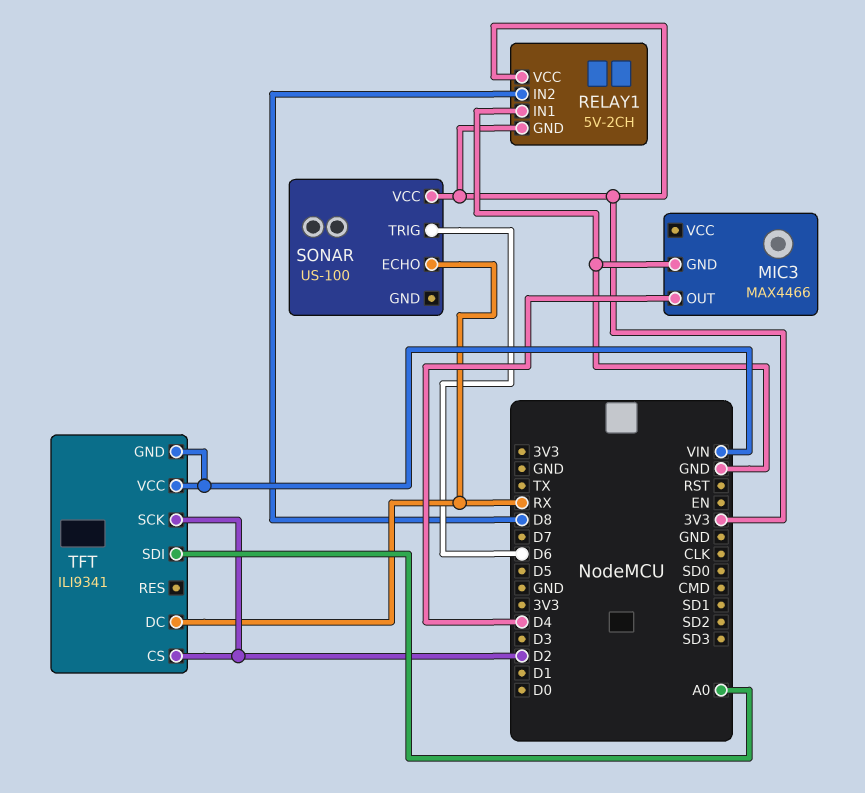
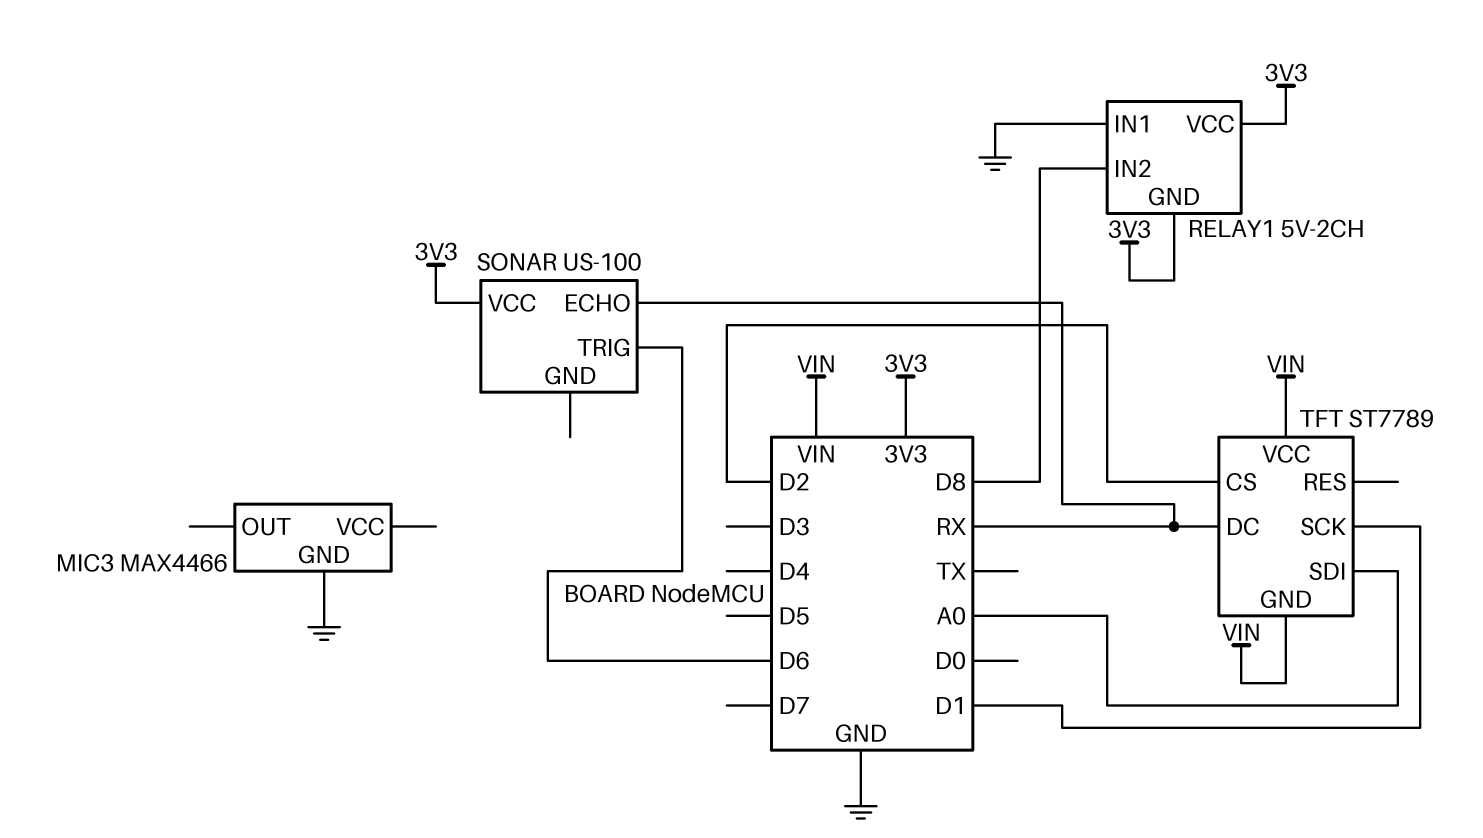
MIC3 pin OUT: D4 -> none
TFT: ILI9341 -> ST7789
TFT pin SCK: D2 -> D1

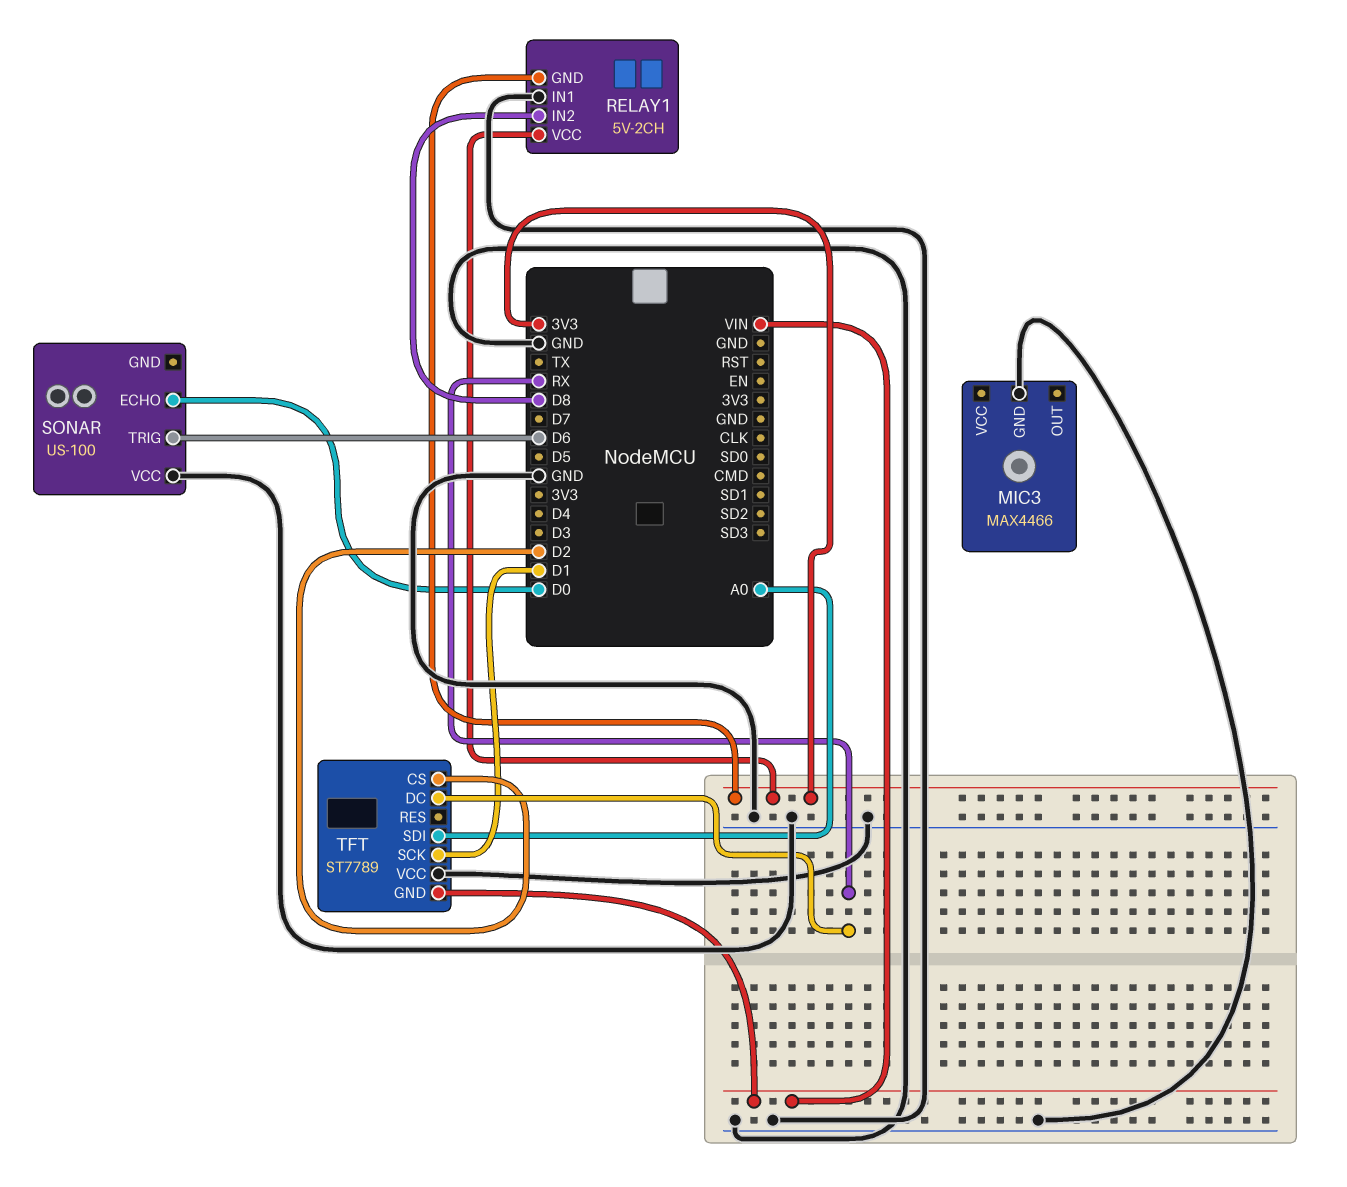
SONAR pin ECHO: RX -> D0
SONAR pin VCC: 3V3 -> GND
TFT pin VCC: VIN -> GND

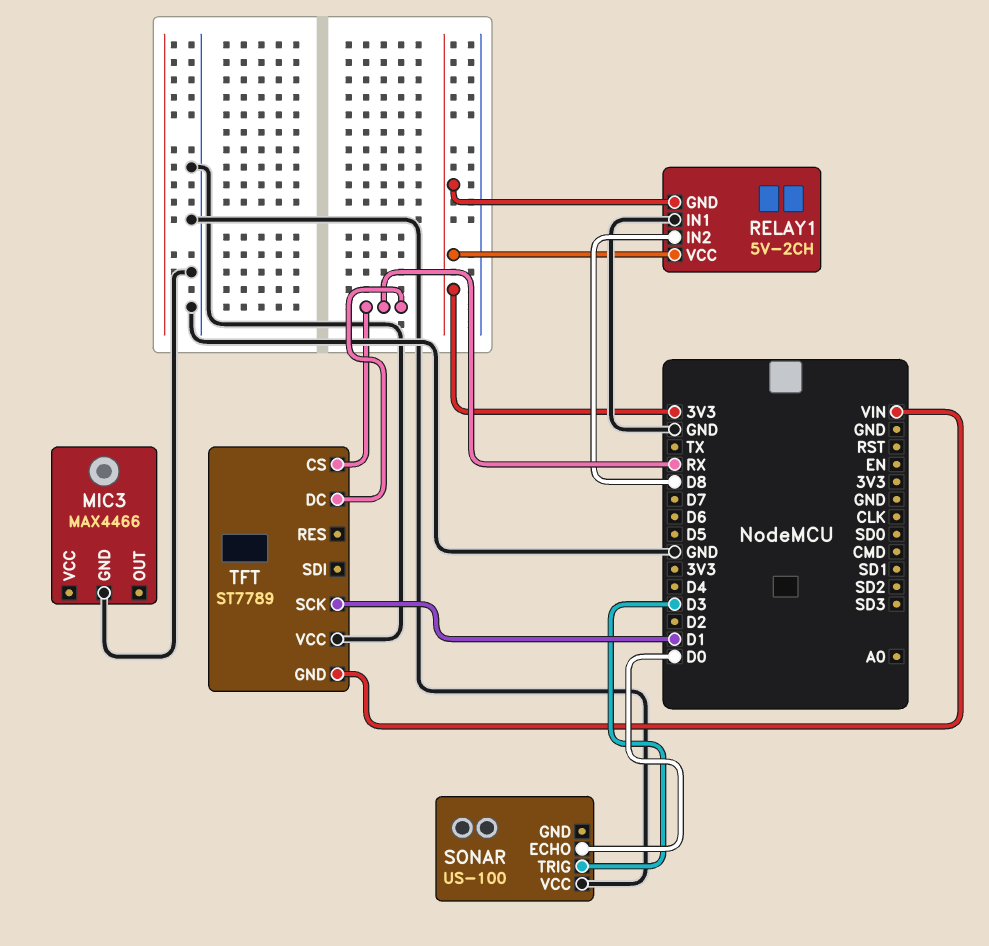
SONAR pin TRIG: D6 -> D3
TFT pin CS: D2 -> RX
TFT pin SDI: A0 -> none

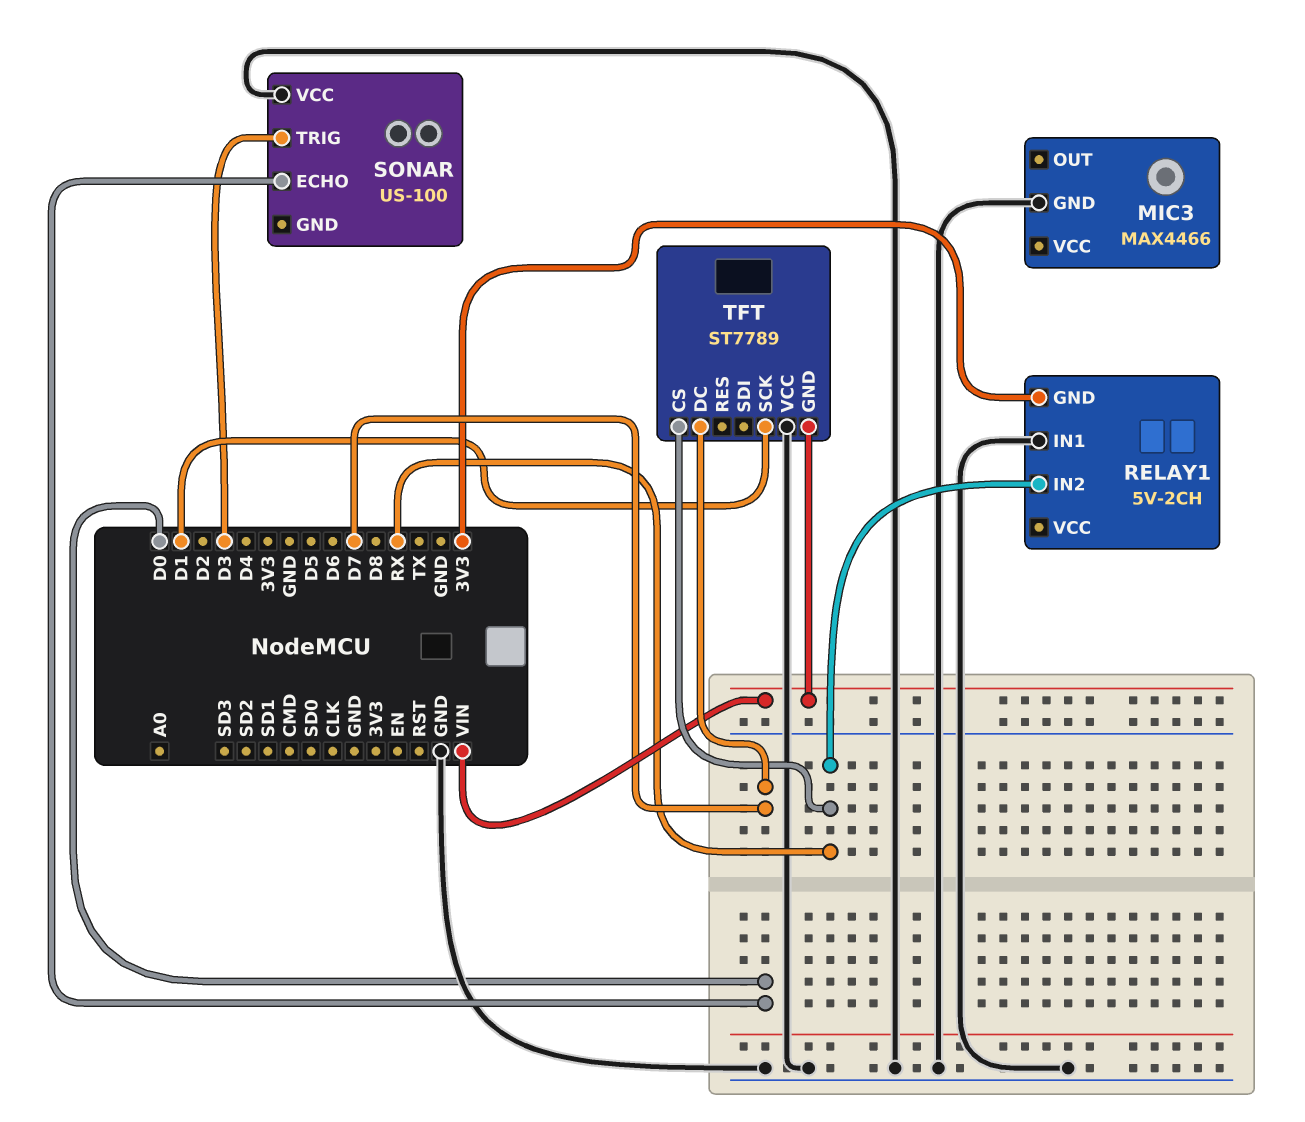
RELAY1 pin IN2: D8 -> RX
RELAY1 pin VCC: 3V3 -> none
TFT pin DC: RX -> D7

